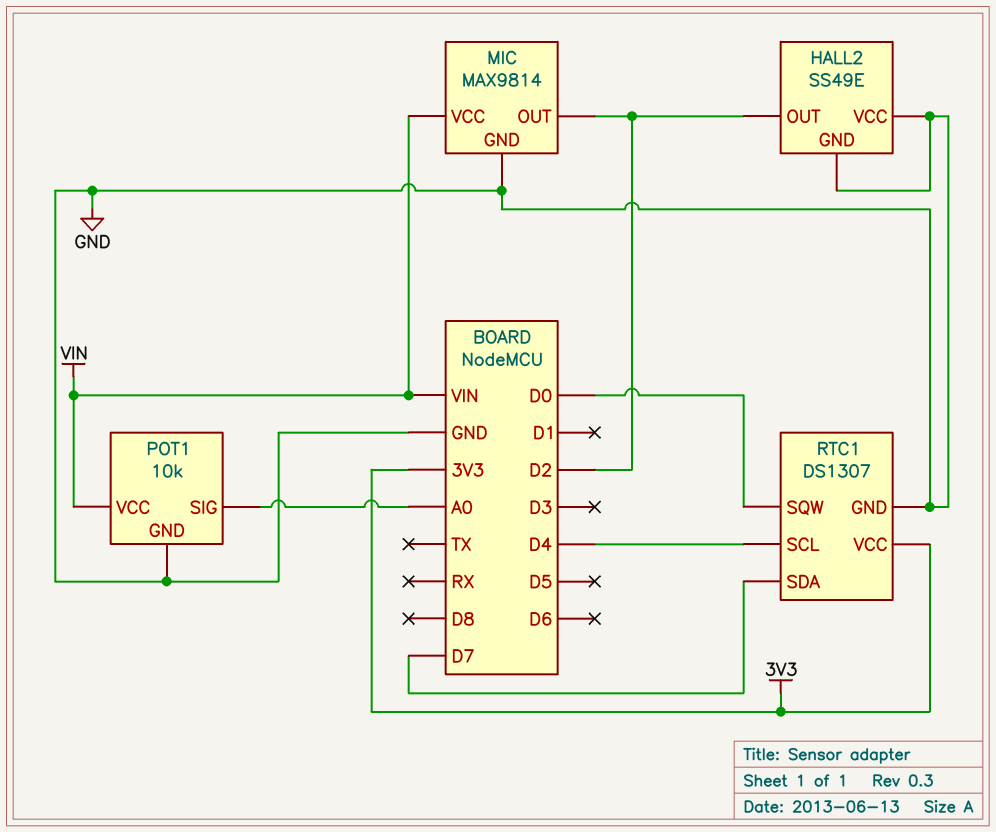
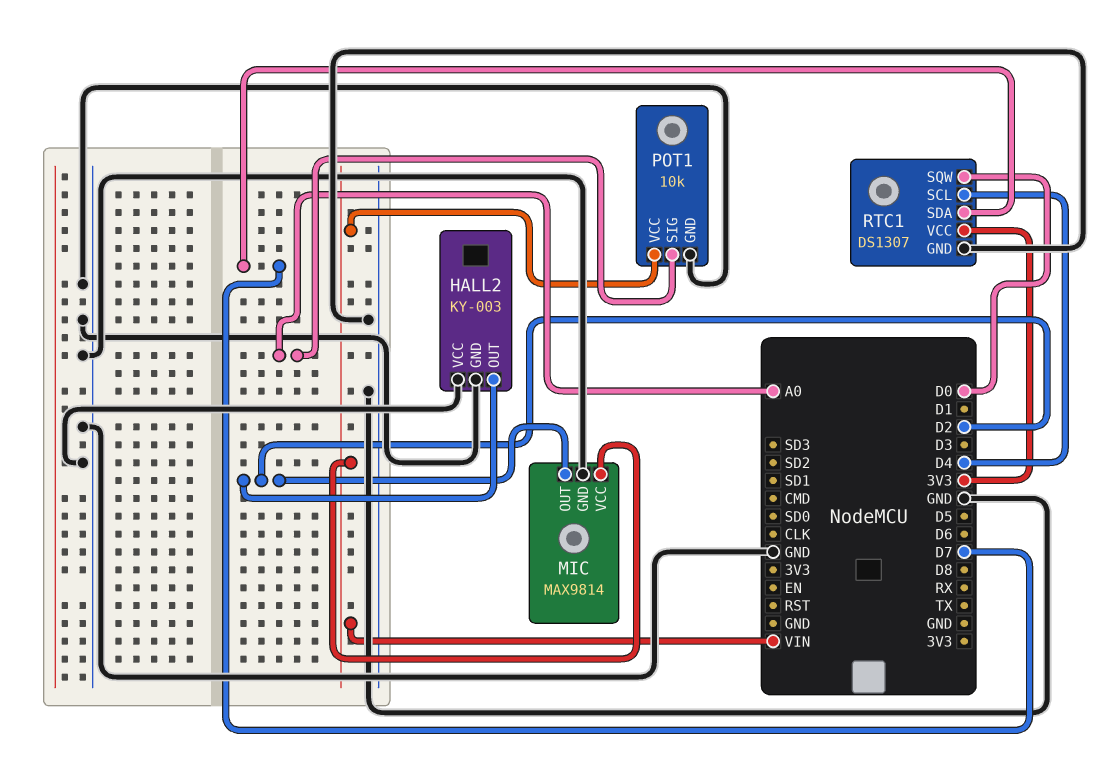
HALL2: SS49E -> KY-003

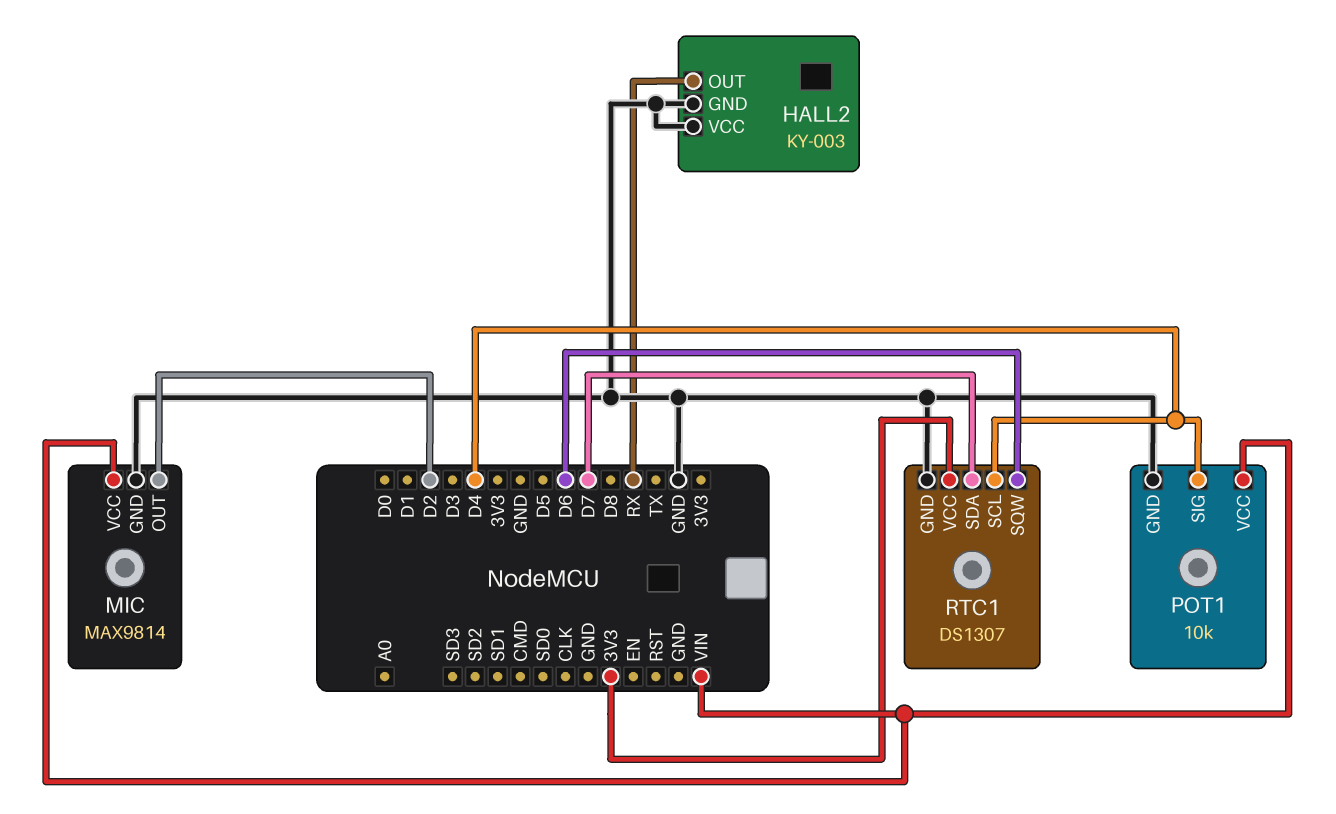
HALL2 pin OUT: D2 -> RX
POT1 pin SIG: A0 -> D4
RTC1 pin SQW: D0 -> D6

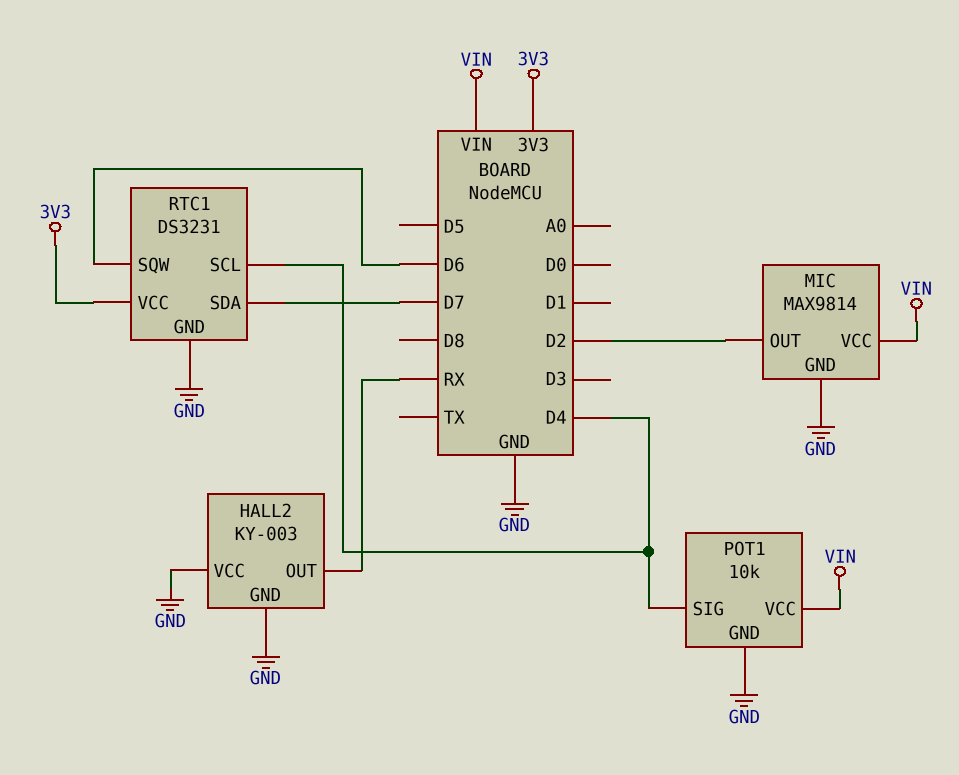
RTC1: DS1307 -> DS3231

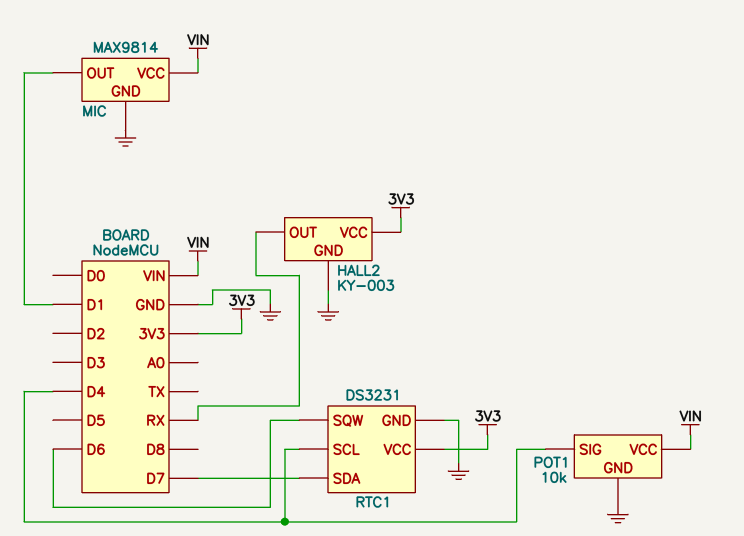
HALL2 pin VCC: GND -> 3V3
MIC pin OUT: D2 -> D1

